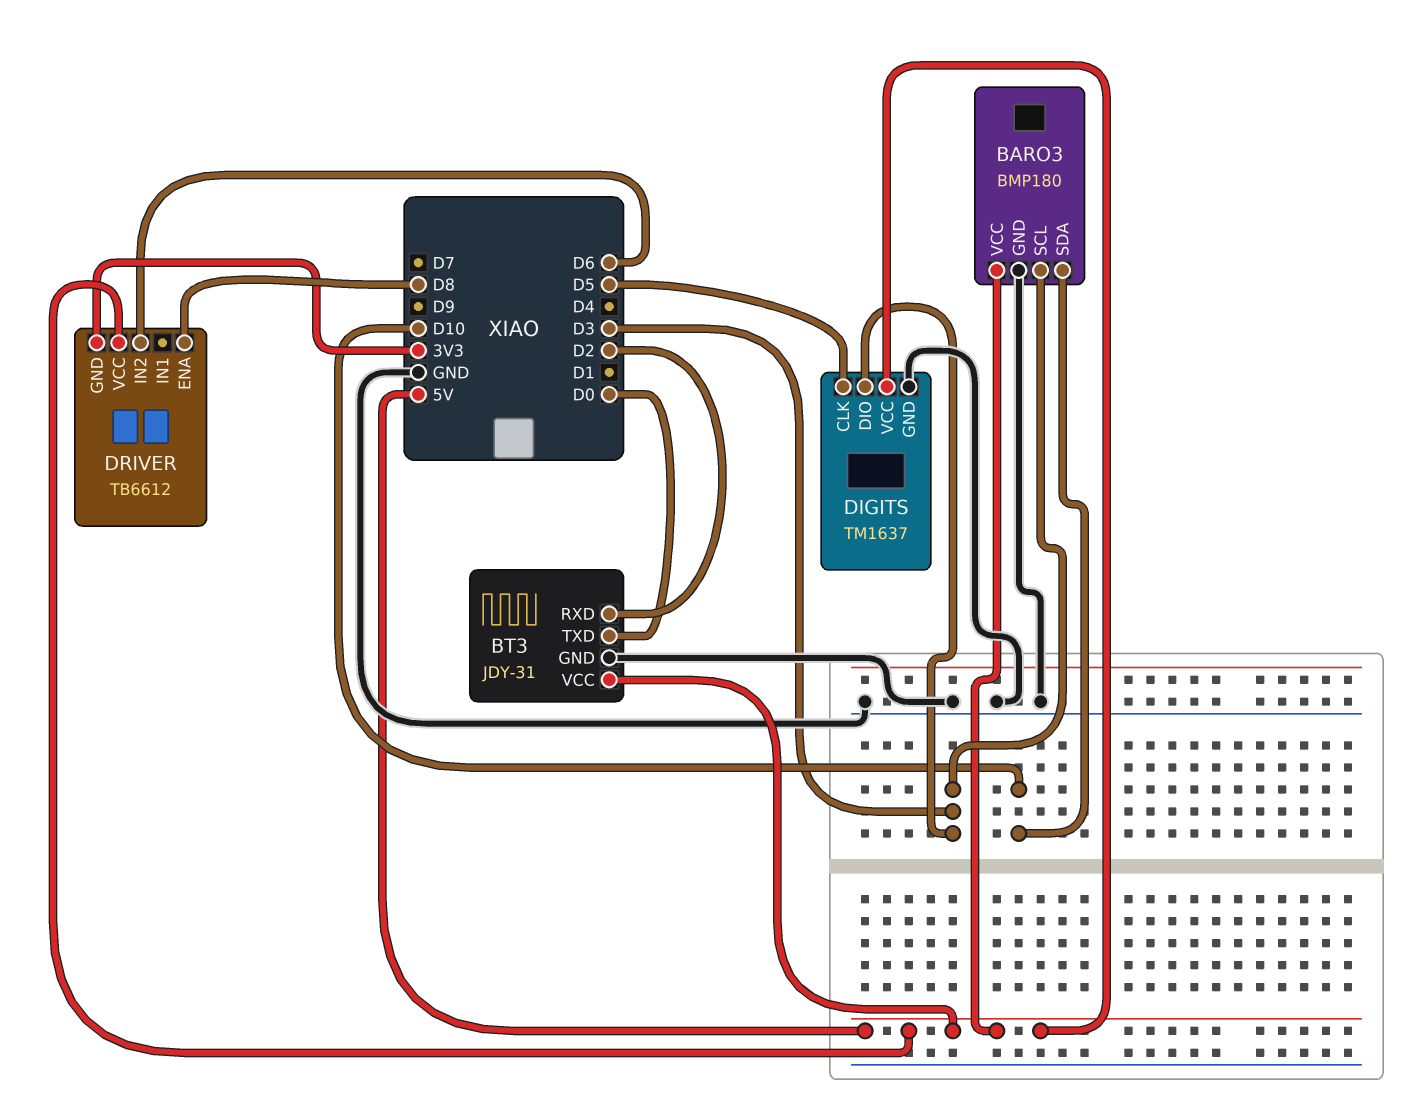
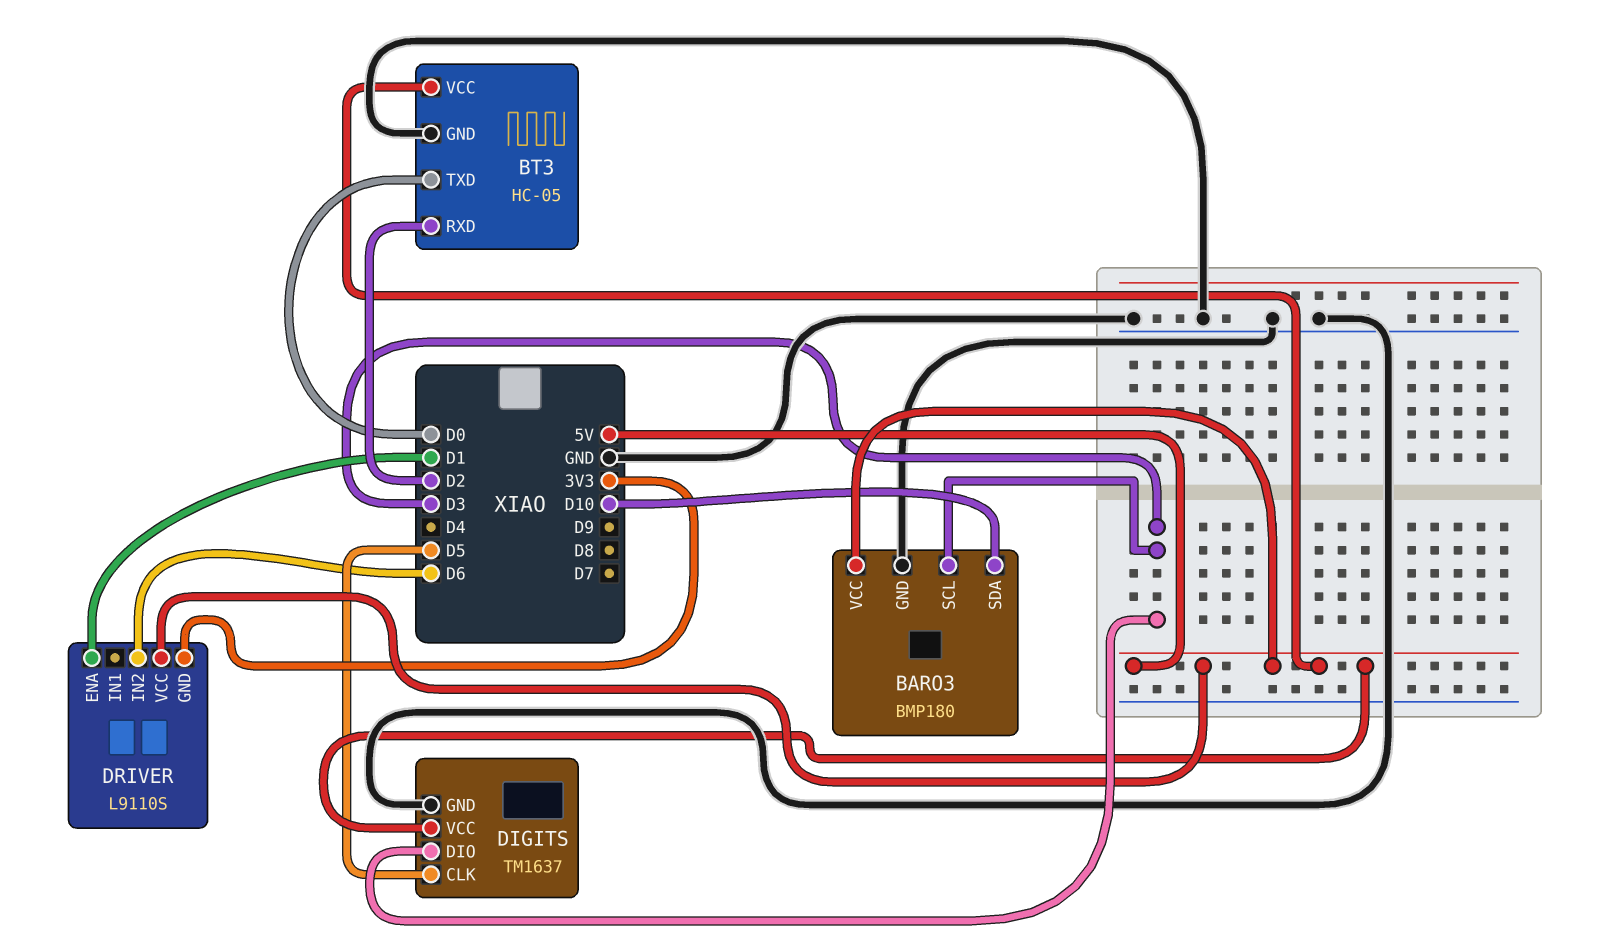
BT3: JDY-31 -> HC-05
DRIVER: TB6612 -> L9110S
DRIVER pin ENA: D8 -> D1

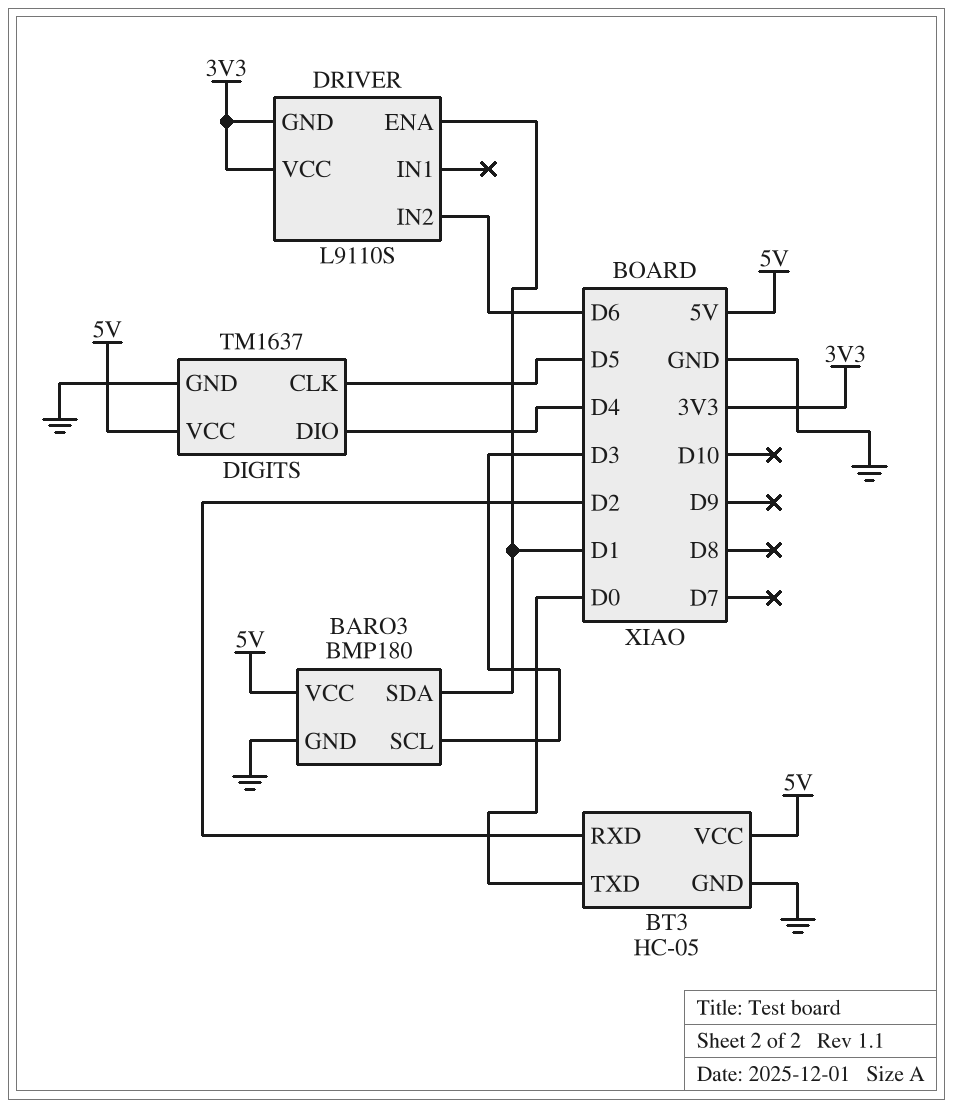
BARO3 pin SDA: D10 -> D1
DIGITS pin DIO: D3 -> D4
DRIVER pin VCC: 5V -> 3V3

